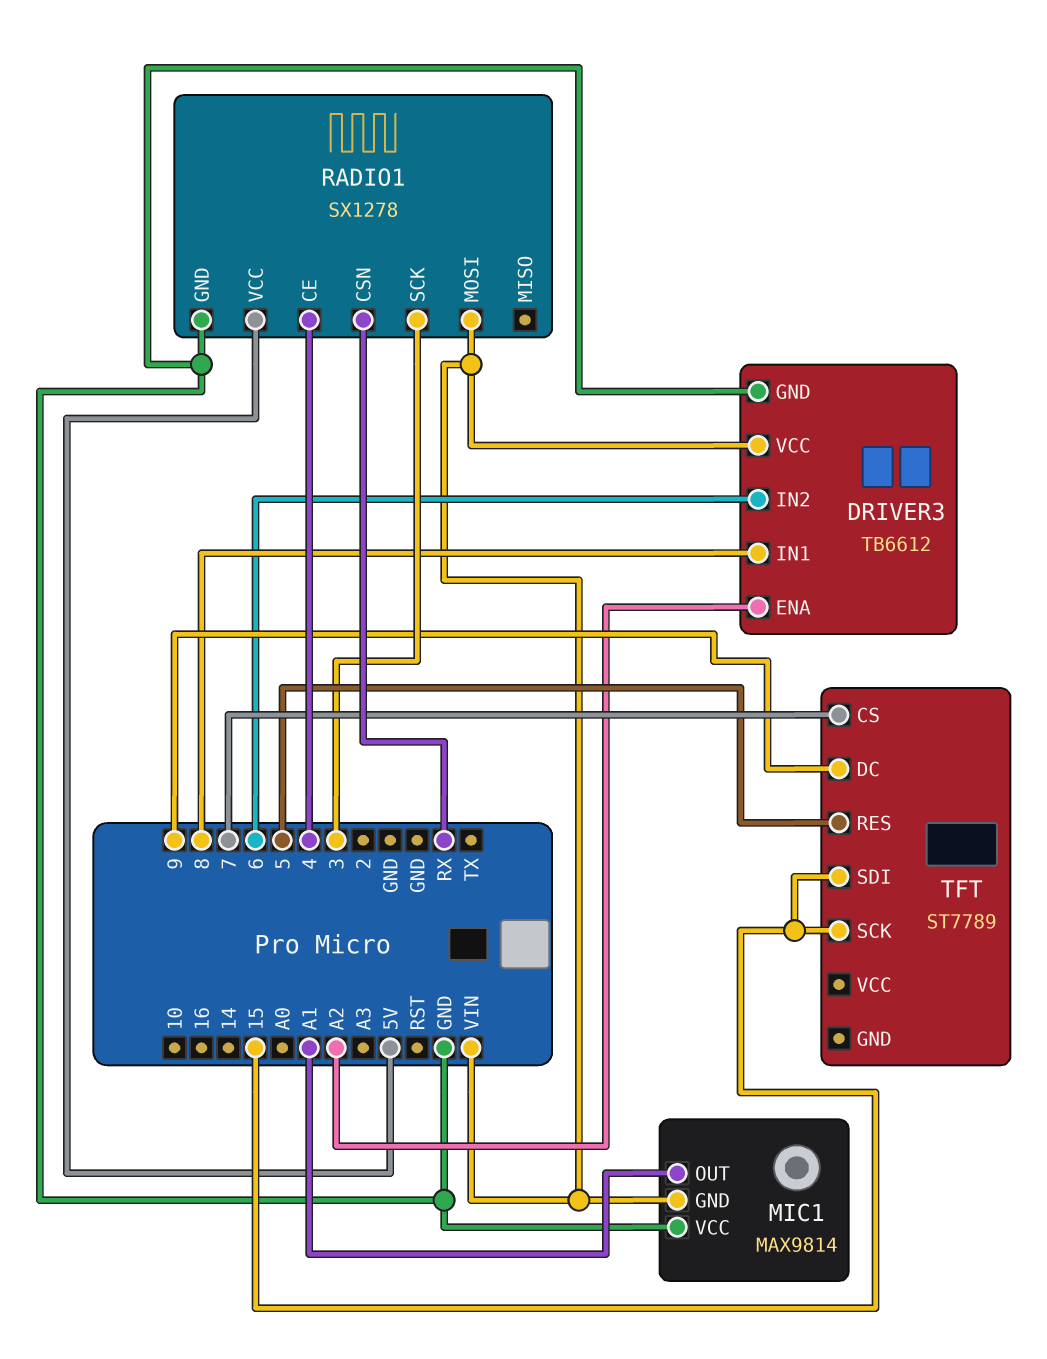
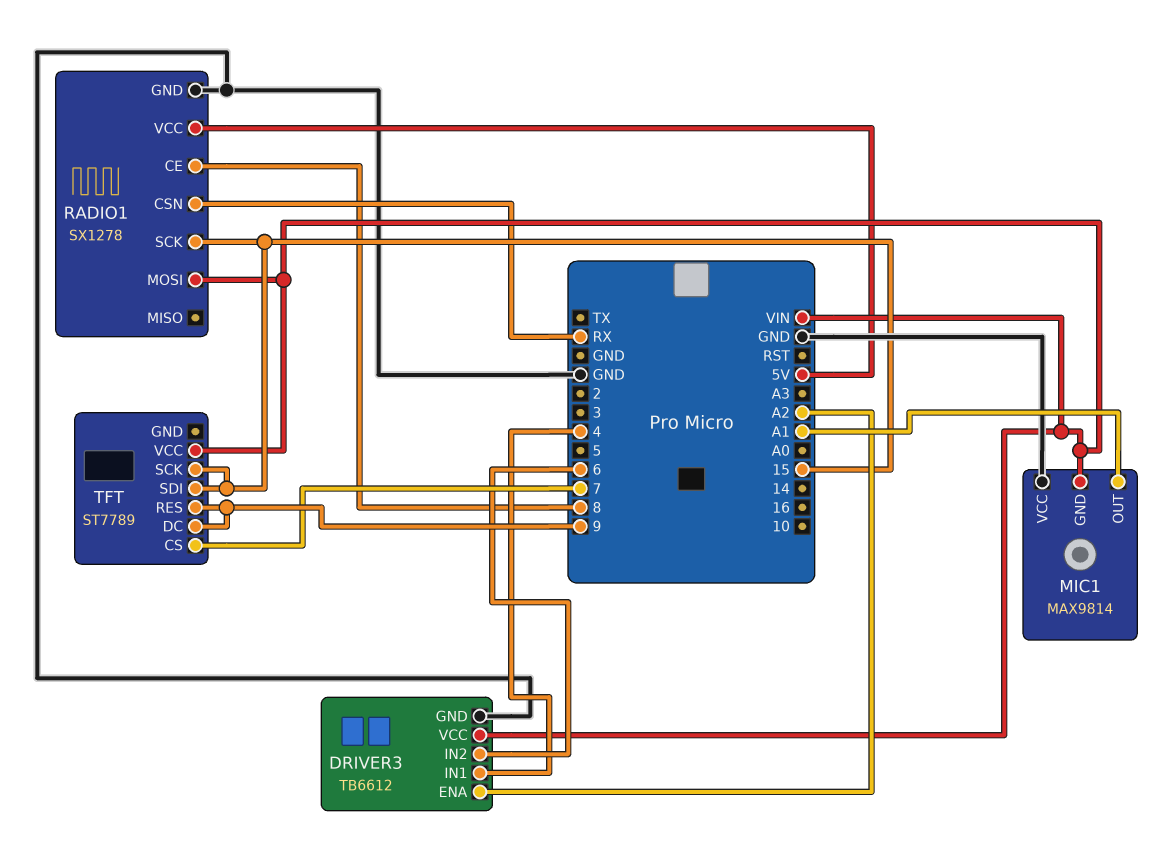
DRIVER3 pin IN1: 8 -> 4
RADIO1 pin CE: 4 -> 8
RADIO1 pin SCK: 3 -> 15
TFT pin RES: 5 -> 9
TFT pin VCC: none -> VIN

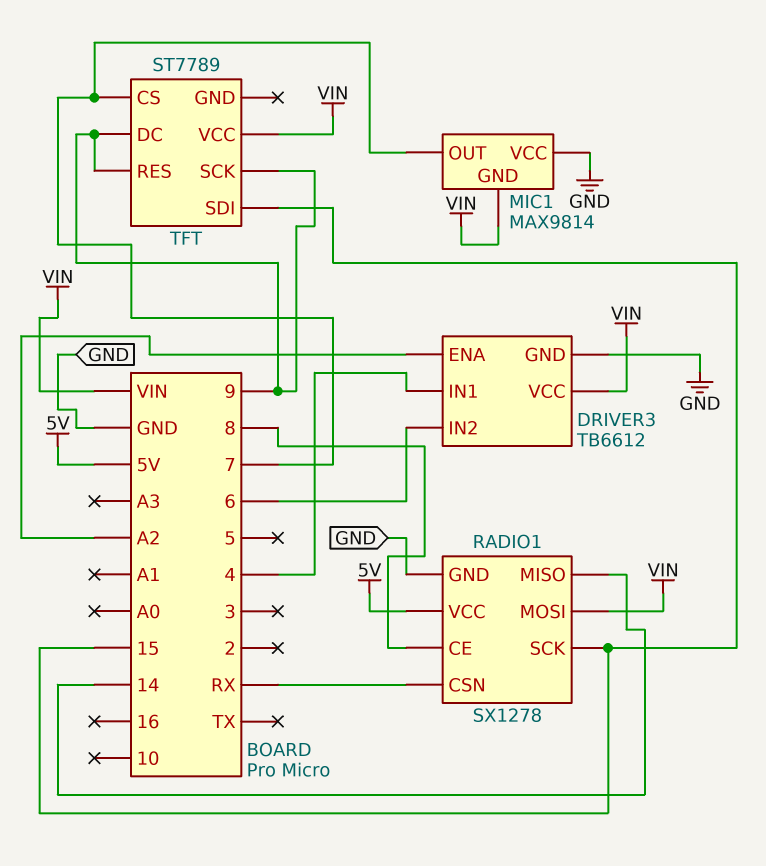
MIC1 pin OUT: A1 -> 7
RADIO1 pin MISO: none -> 14
TFT pin SCK: 15 -> 9

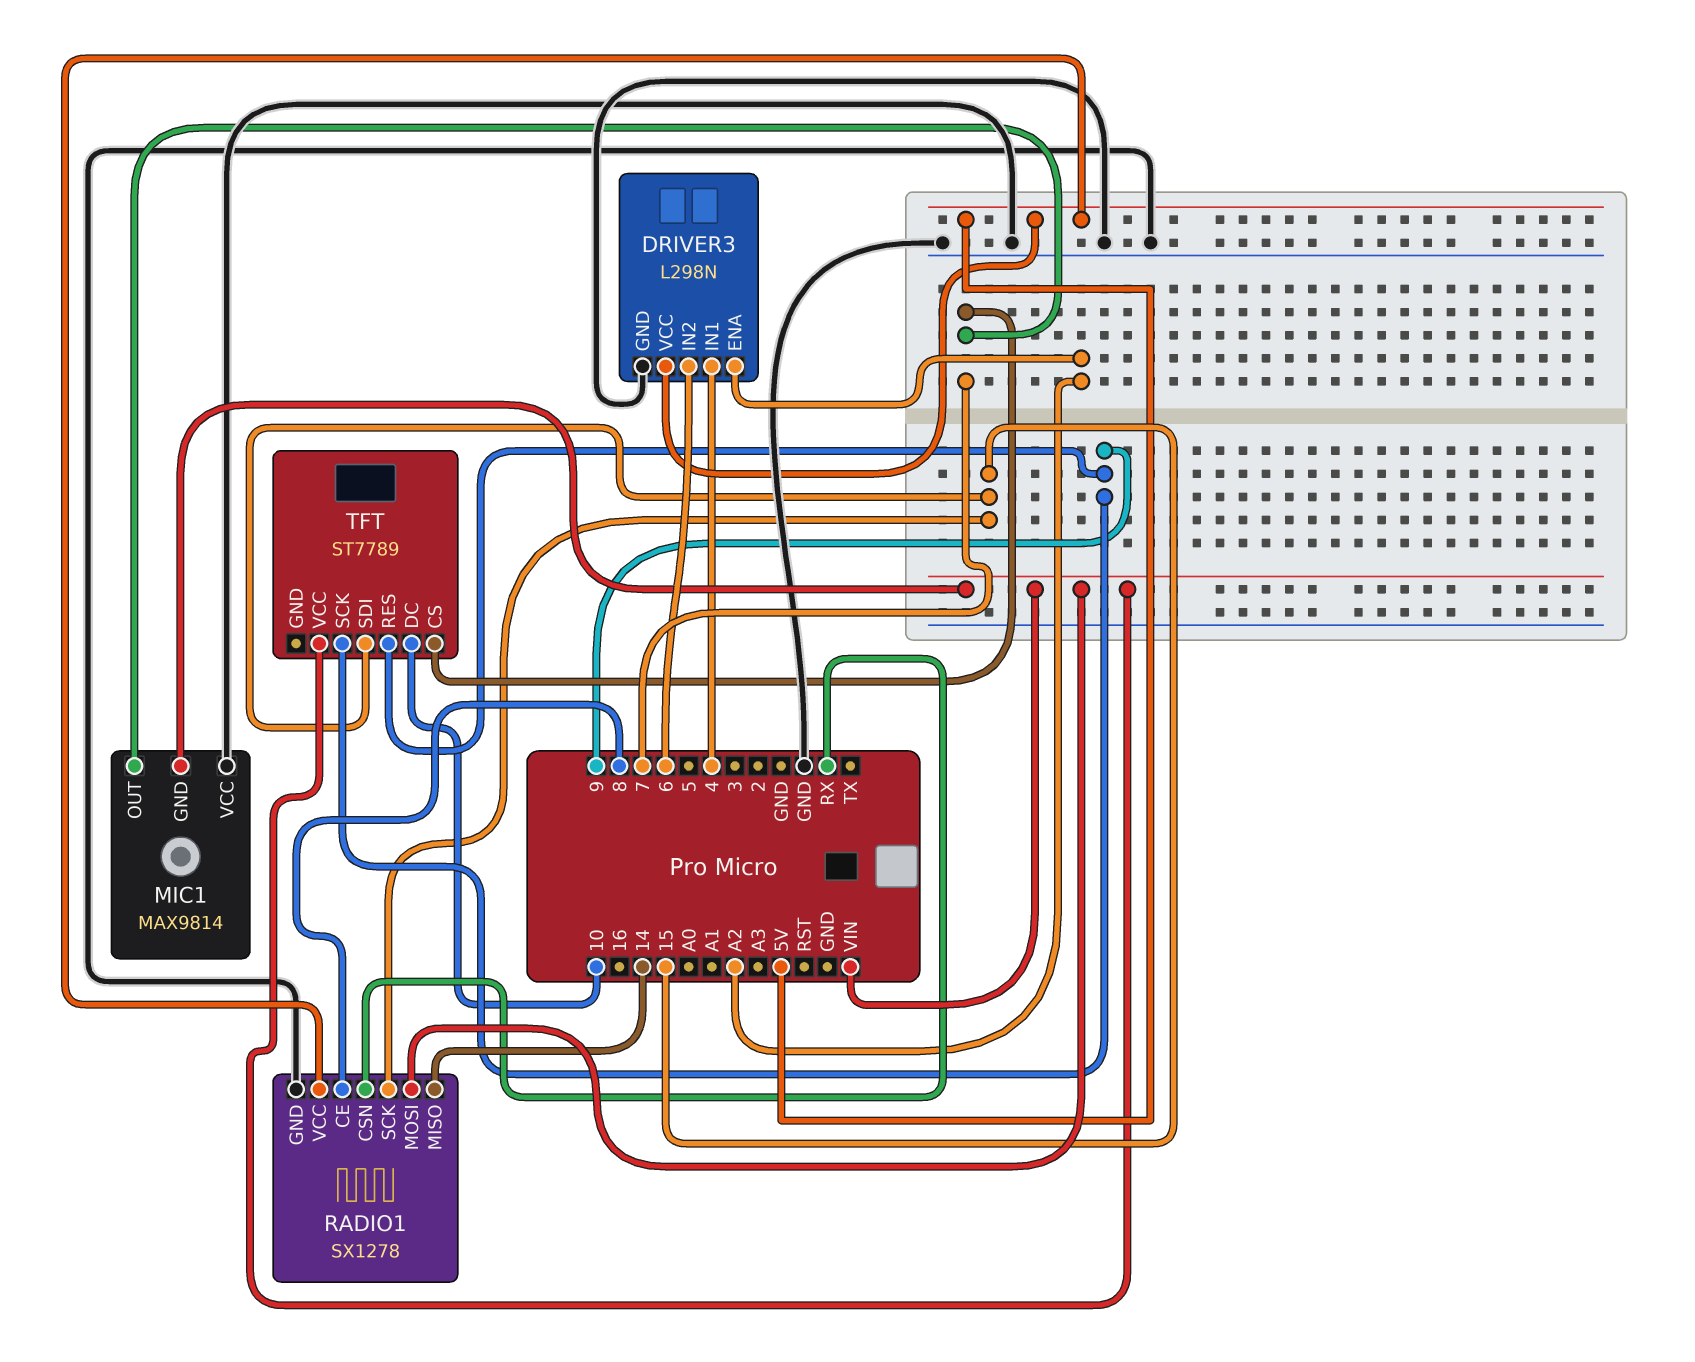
DRIVER3: TB6612 -> L298N
DRIVER3 pin VCC: VIN -> 5V
TFT pin DC: 9 -> 10

